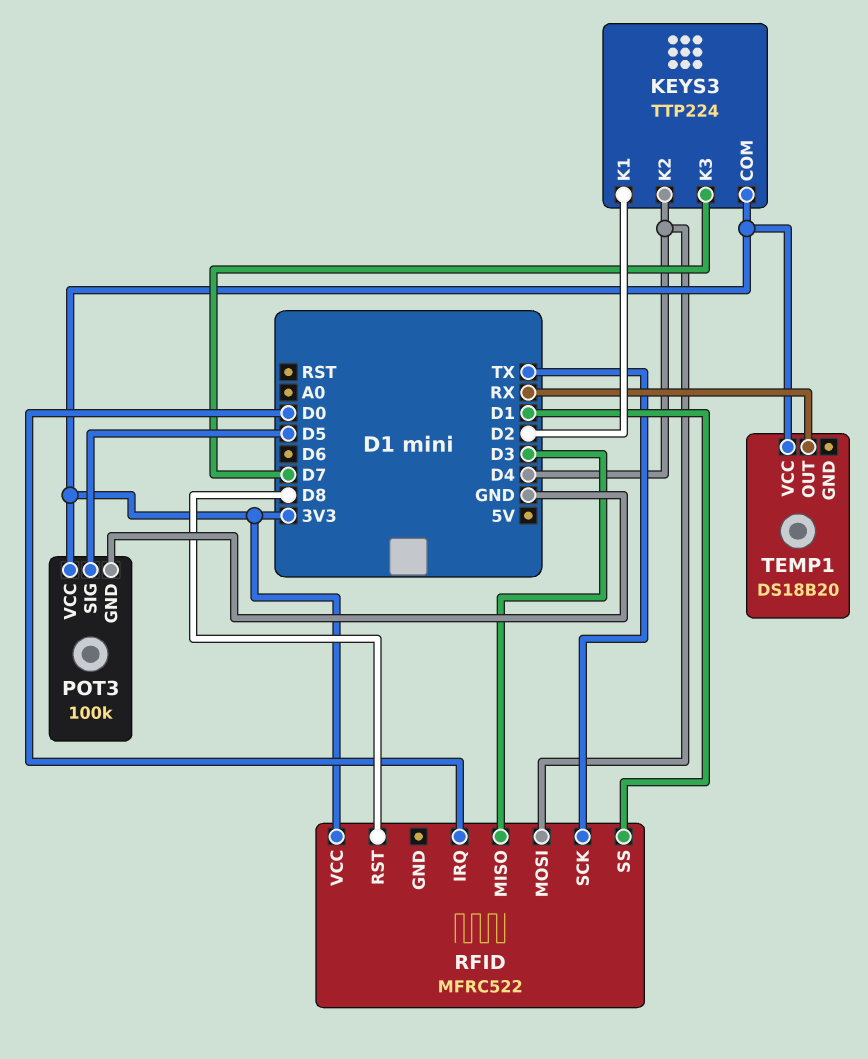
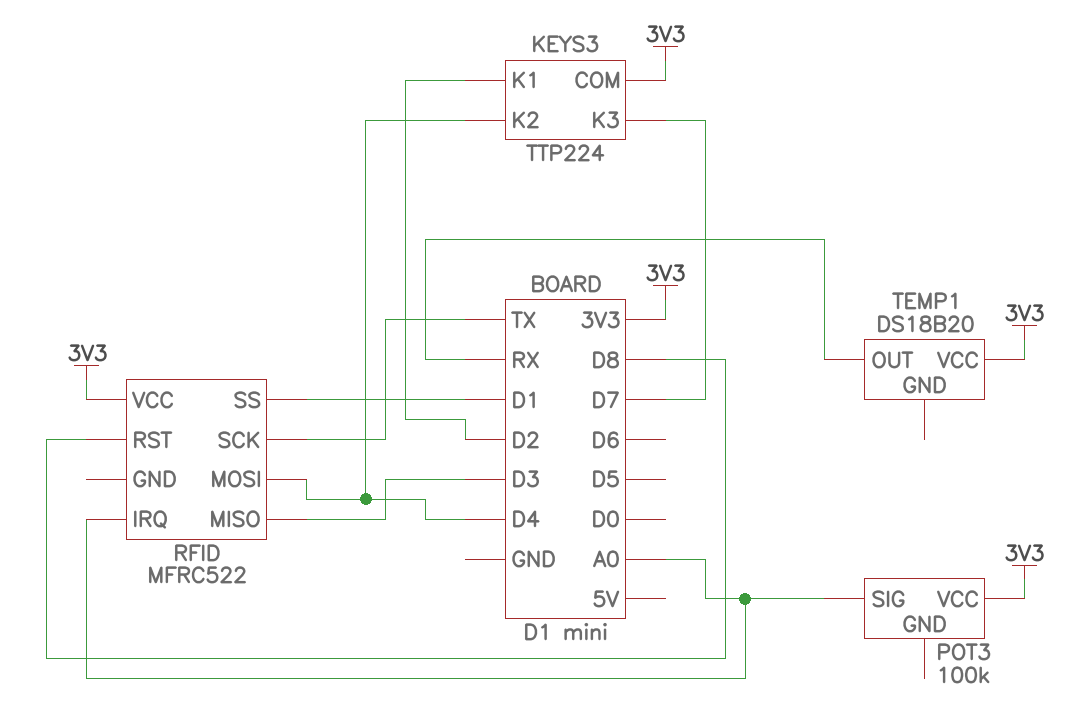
POT3 pin GND: GND -> none
POT3 pin SIG: D5 -> A0
RFID pin IRQ: D0 -> A0

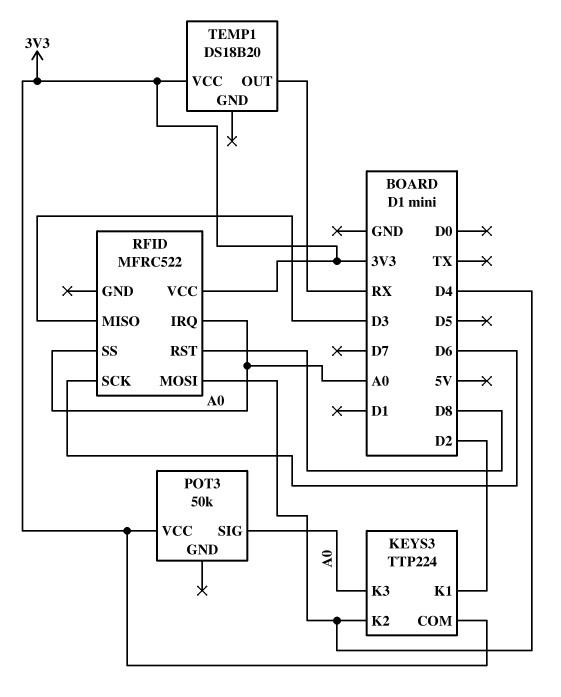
KEYS3 pin K3: D7 -> A0
POT3: 100k -> 50k
RFID pin SCK: TX -> D6
RFID pin SS: D1 -> A0

